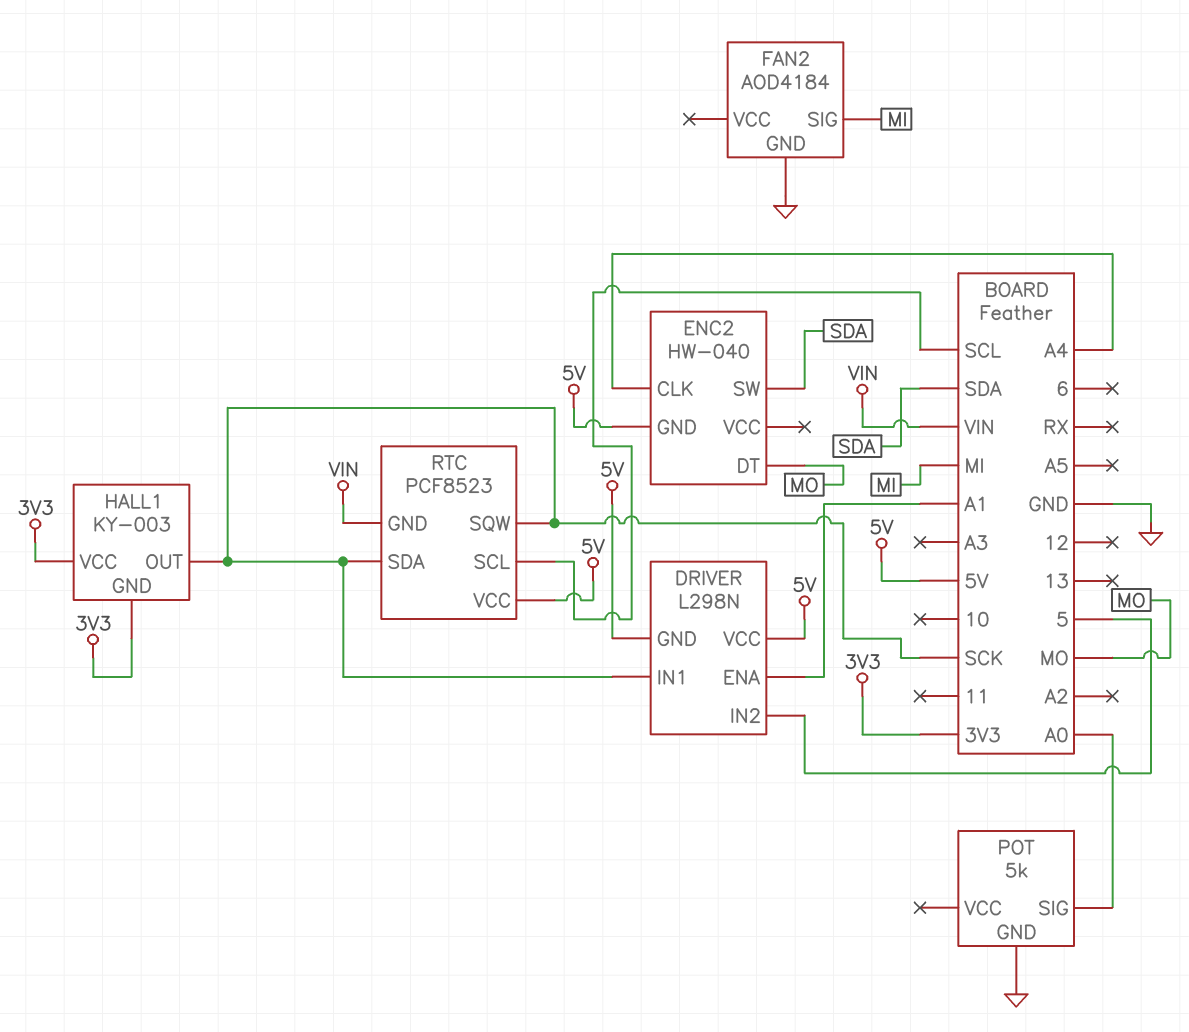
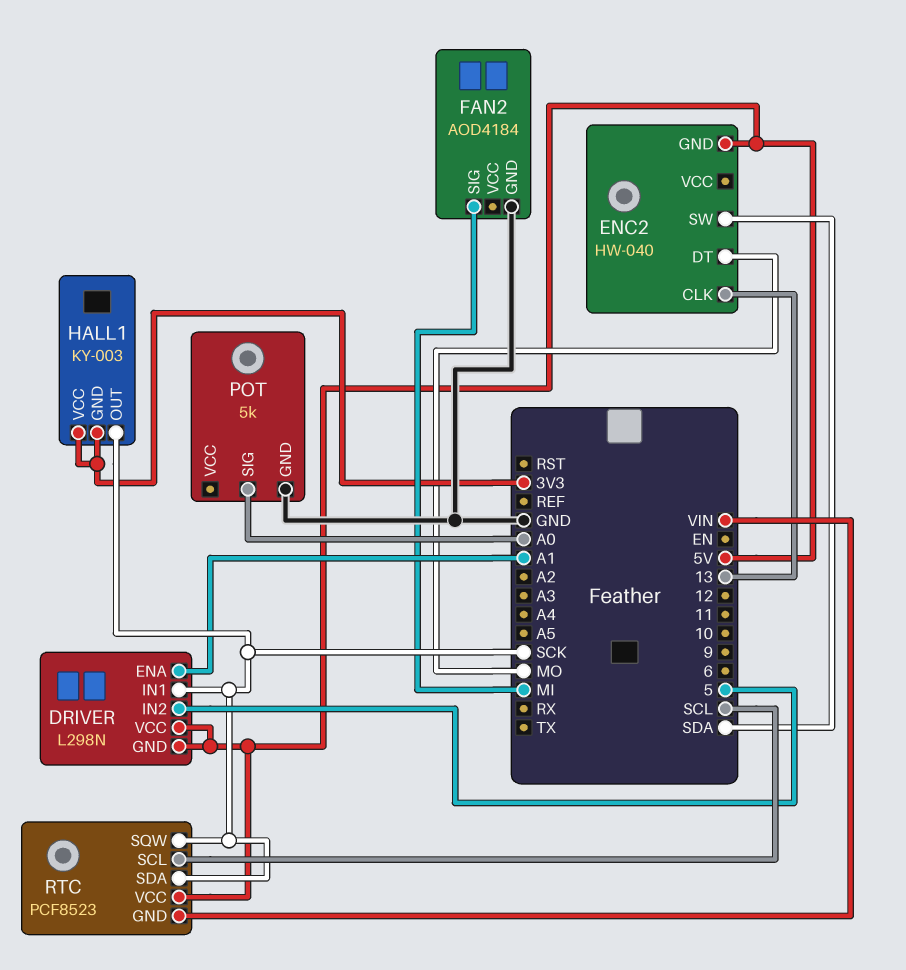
ENC2 pin CLK: A4 -> 13

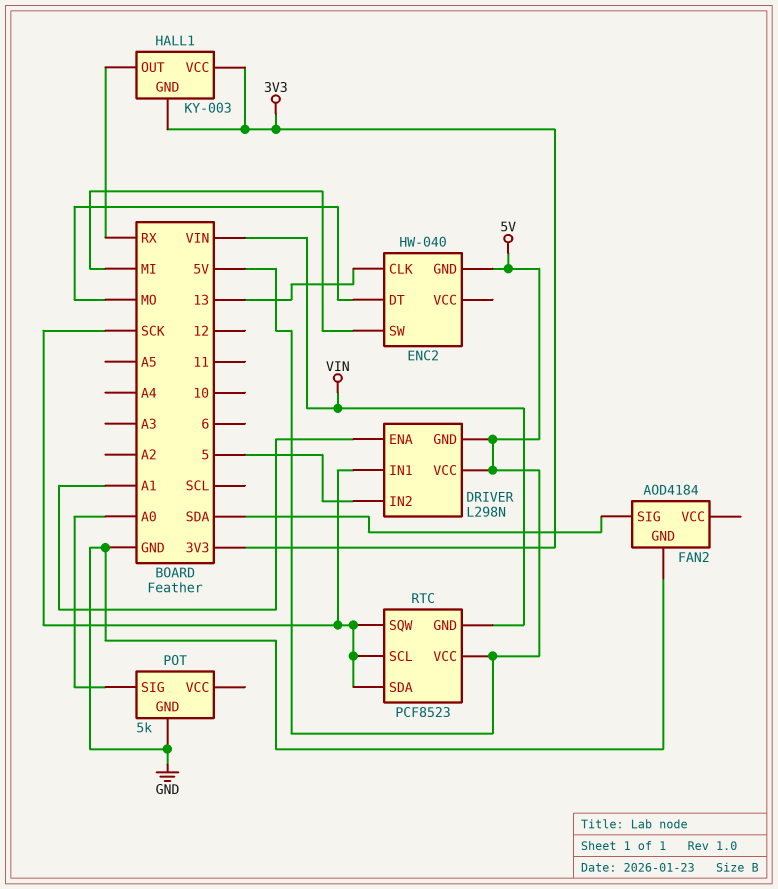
ENC2 pin SW: SDA -> MI
FAN2 pin SIG: MI -> SDA
HALL1 pin OUT: SCK -> RX
RTC pin SCL: SCL -> SCK

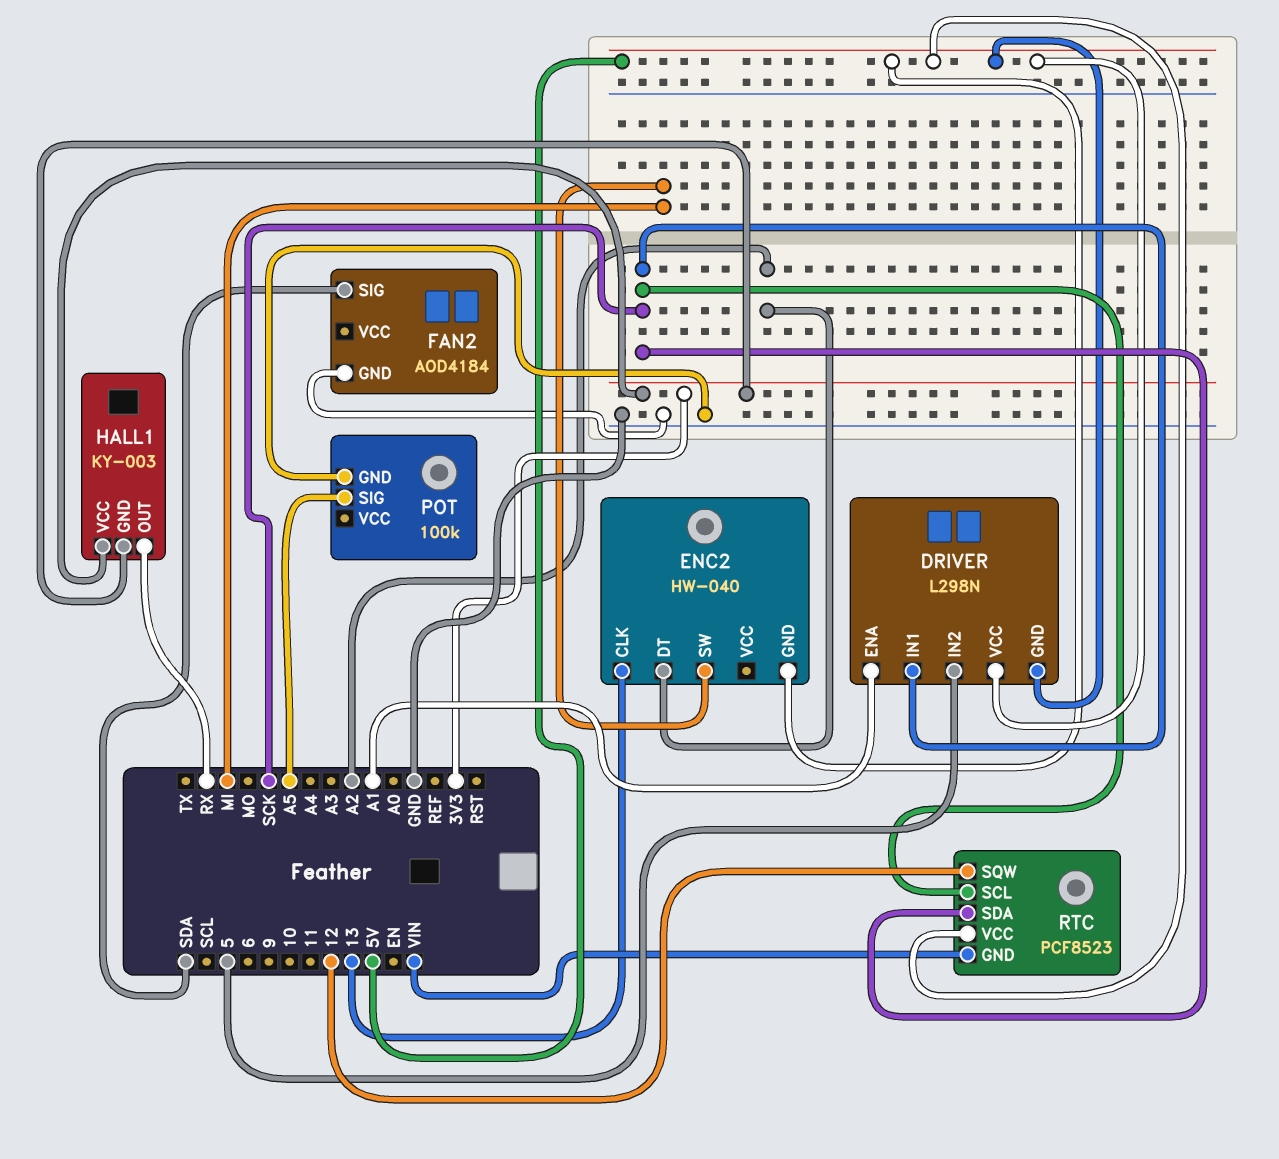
ENC2 pin DT: MO -> A2
POT: 5k -> 100k
POT pin SIG: A0 -> A5
RTC pin SQW: SCK -> 12

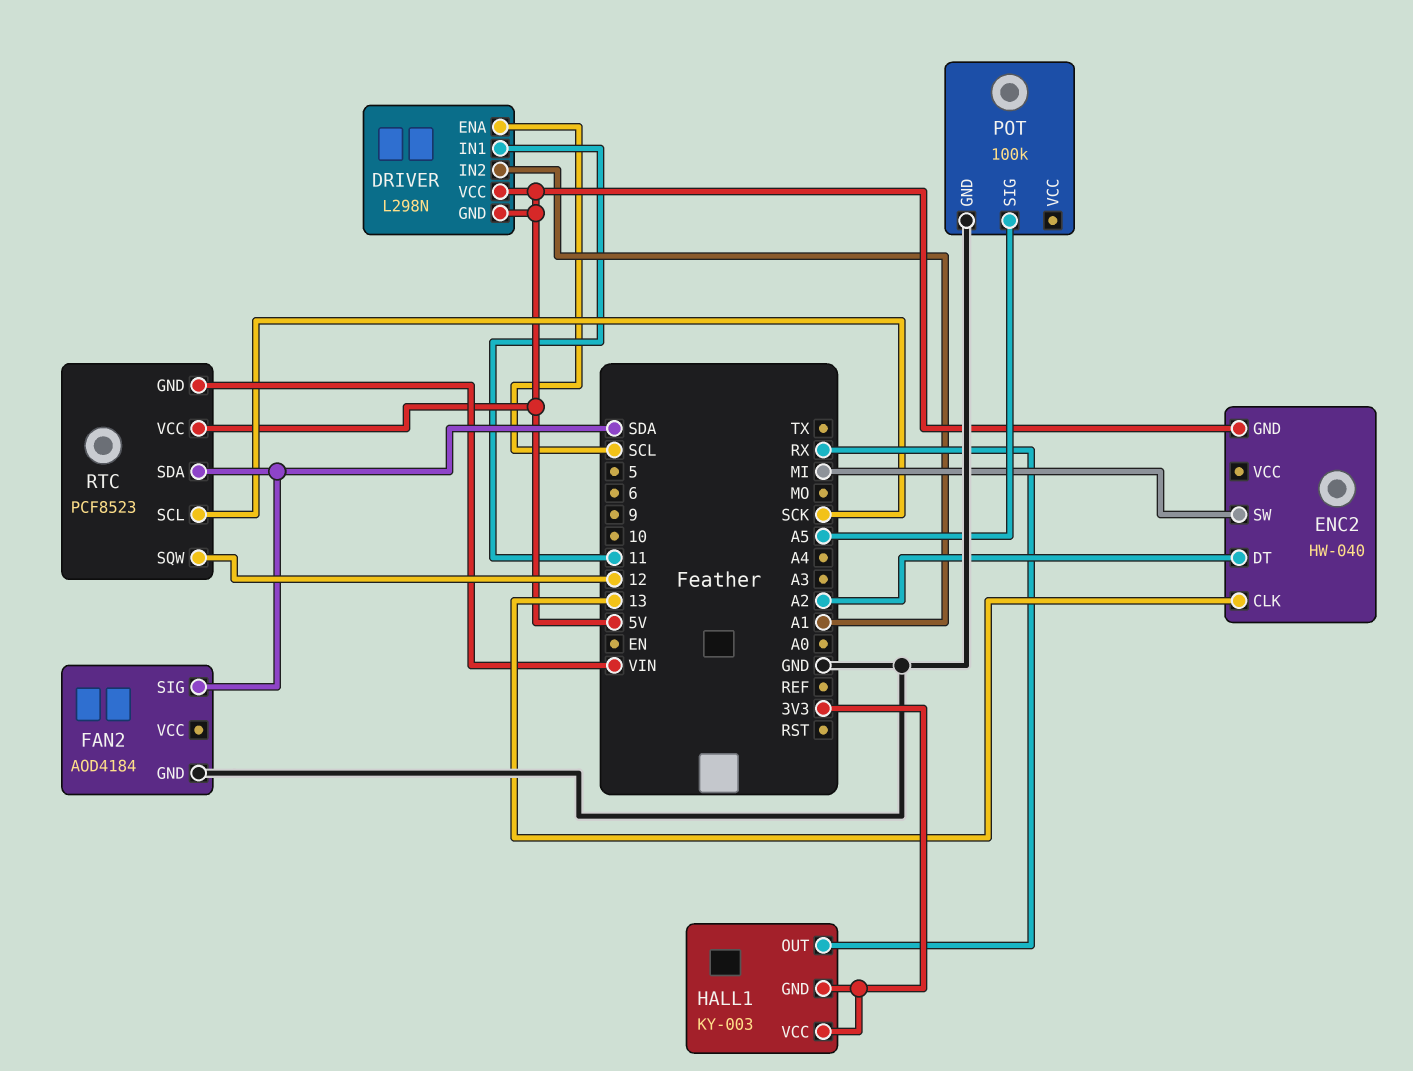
DRIVER pin ENA: A1 -> SCL
DRIVER pin IN1: SCK -> 11
DRIVER pin IN2: 5 -> A1
RTC pin SDA: SCK -> SDA

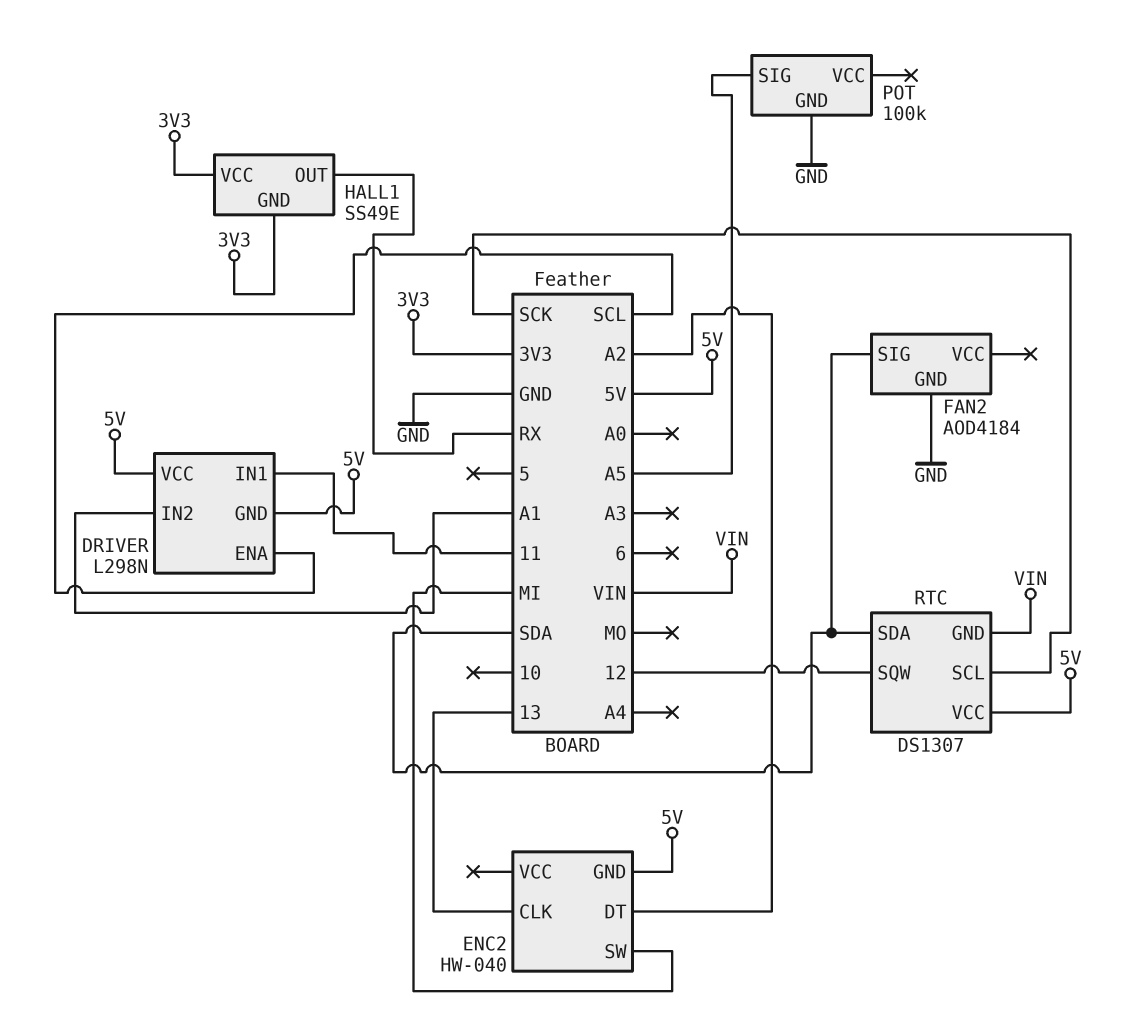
HALL1: KY-003 -> SS49E
RTC: PCF8523 -> DS1307

